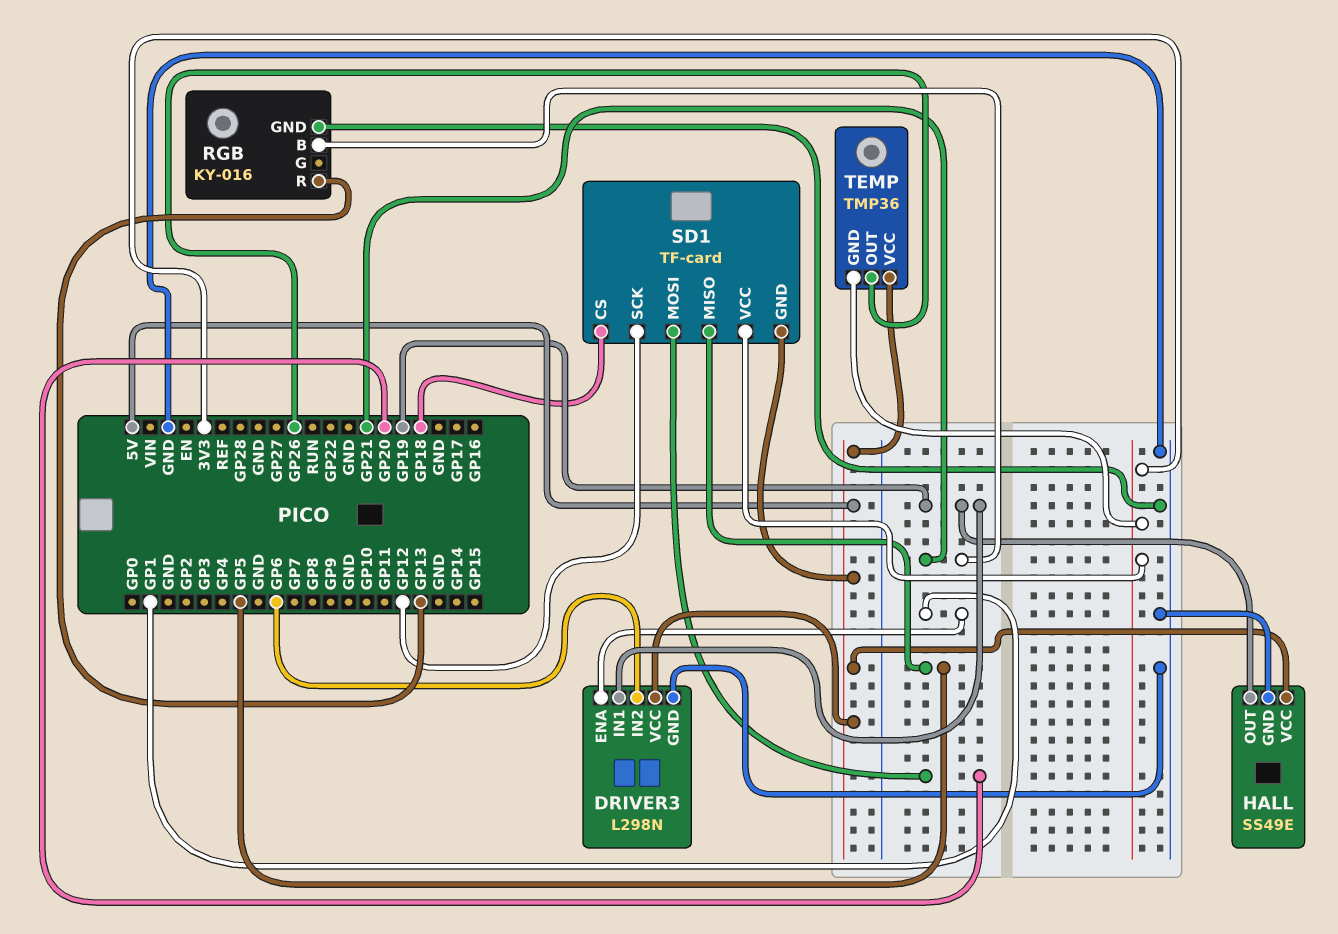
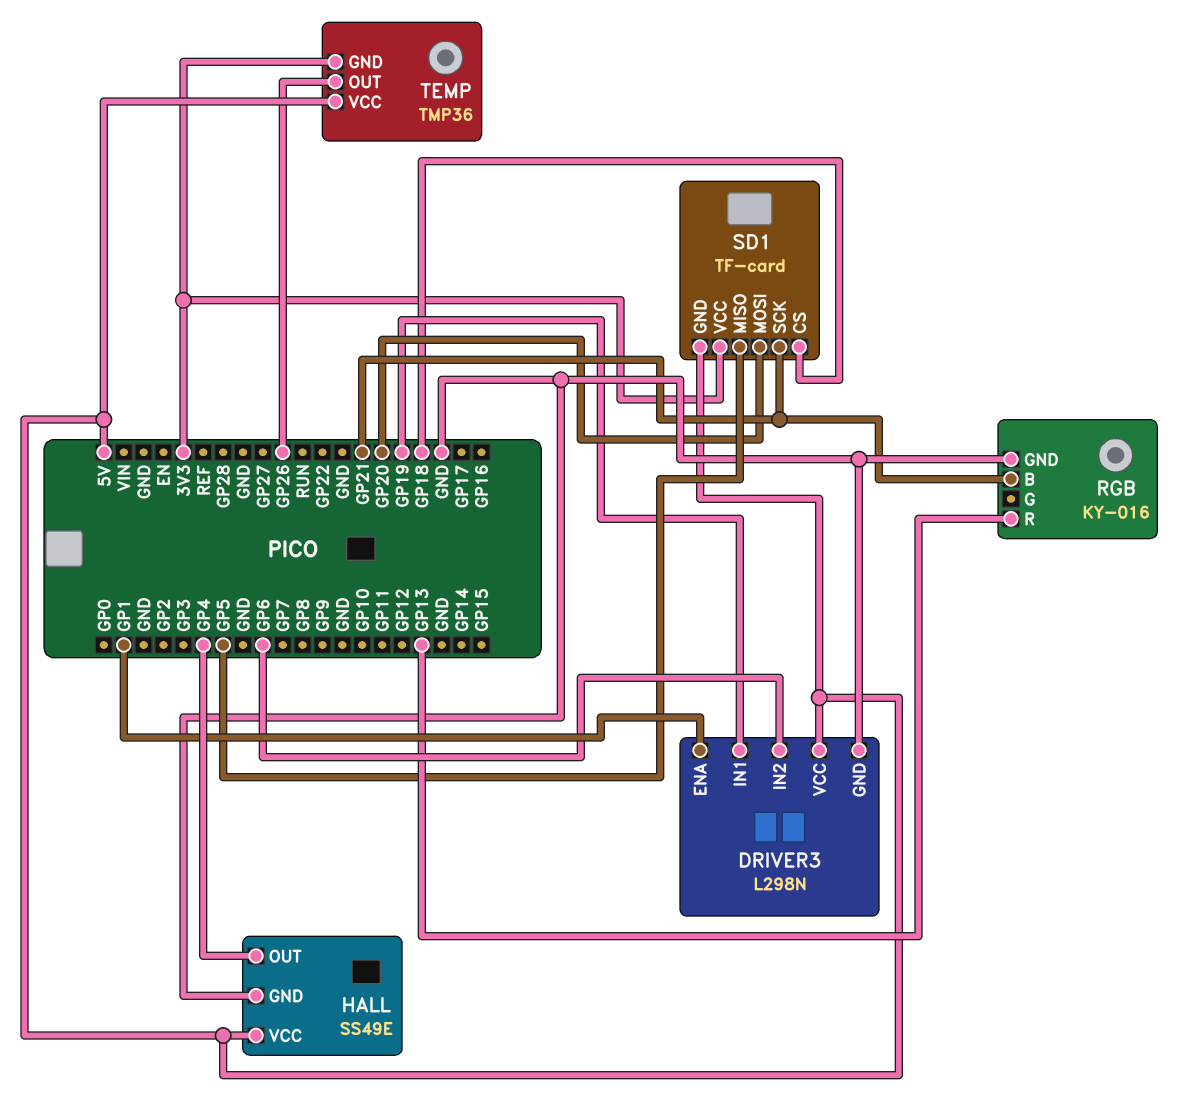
HALL pin OUT: GP19 -> GP4
SD1 pin SCK: GP12 -> GP21

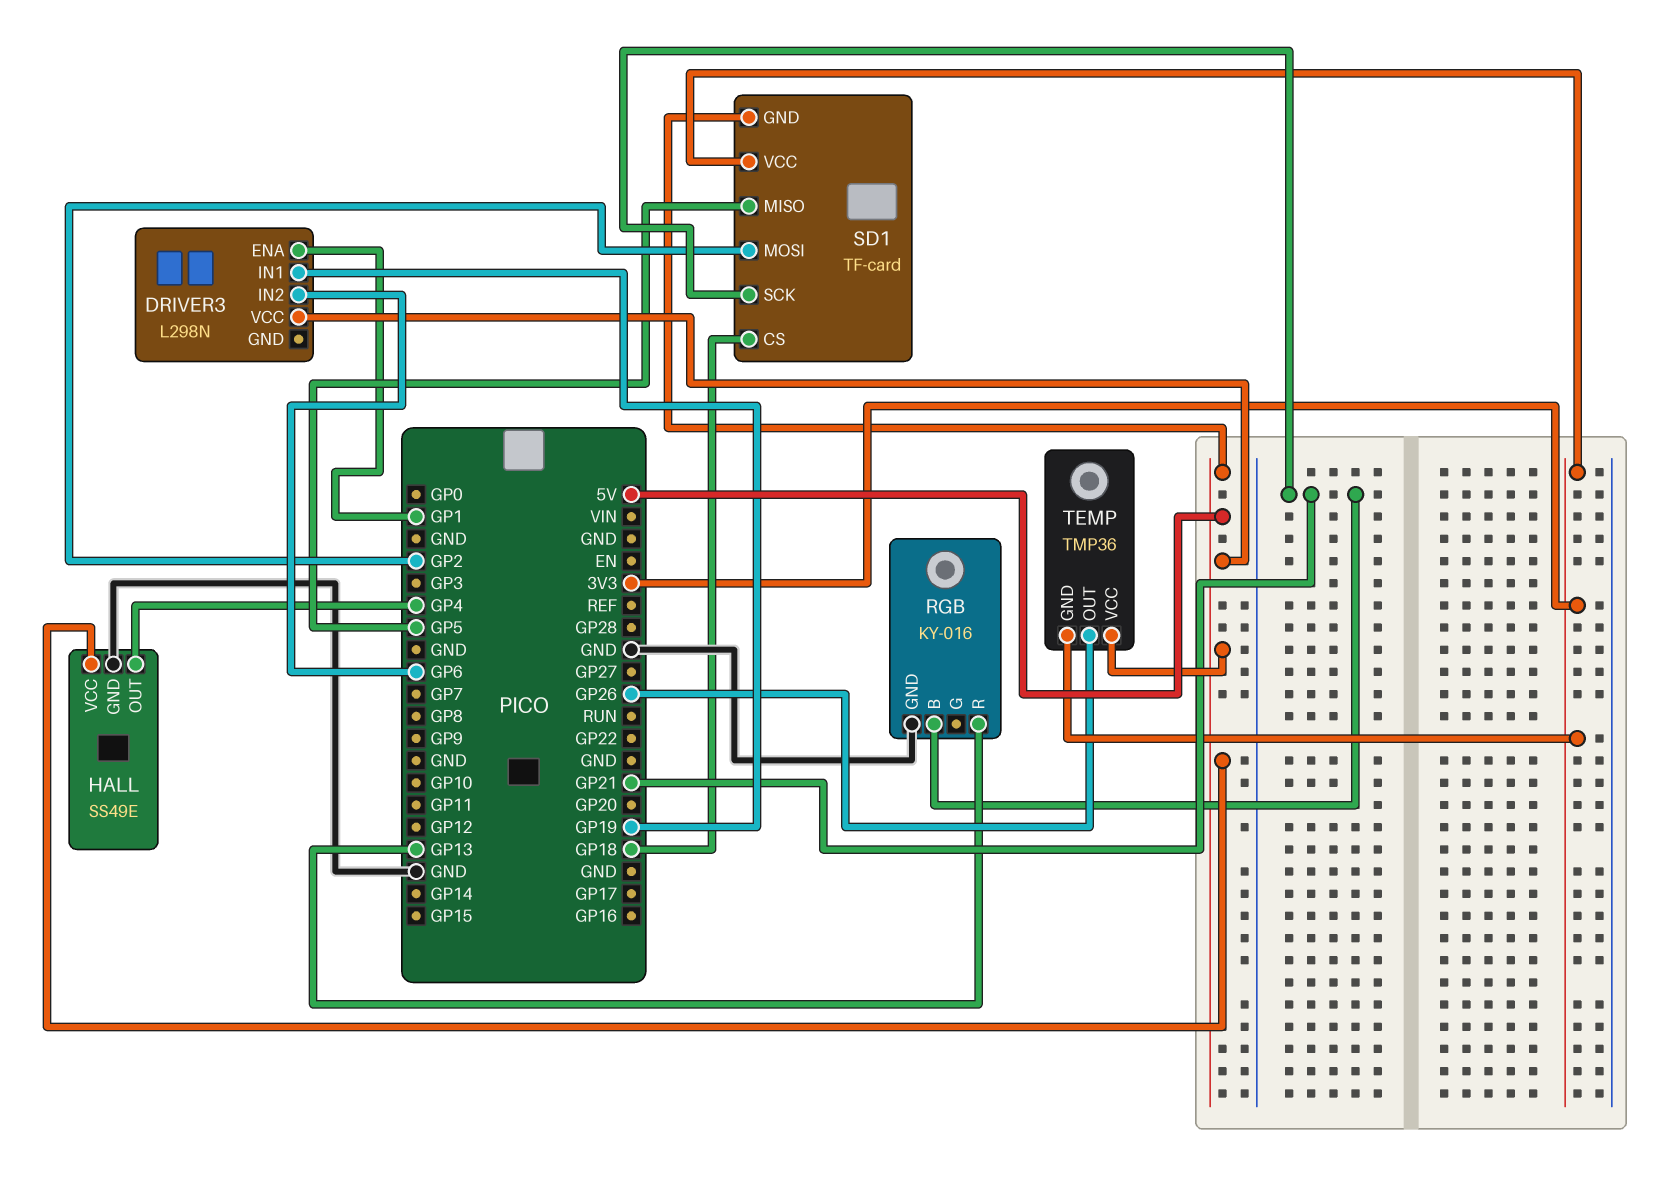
DRIVER3 pin GND: GND -> none
SD1 pin MOSI: GP20 -> GP2

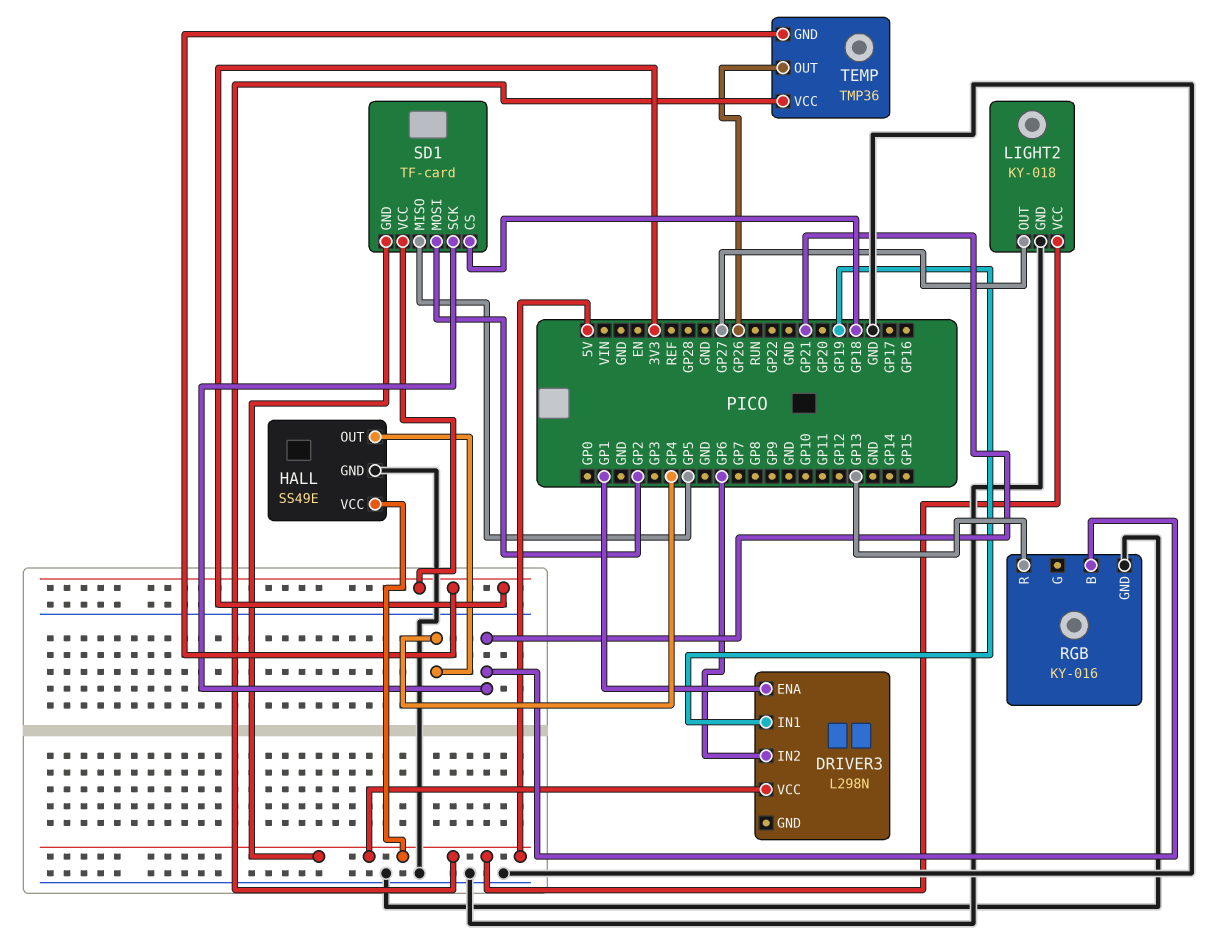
LIGHT2: none -> KY-018
LIGHT2 pin GND: none -> GND
LIGHT2 pin OUT: none -> GP27
LIGHT2 pin VCC: none -> 5V

